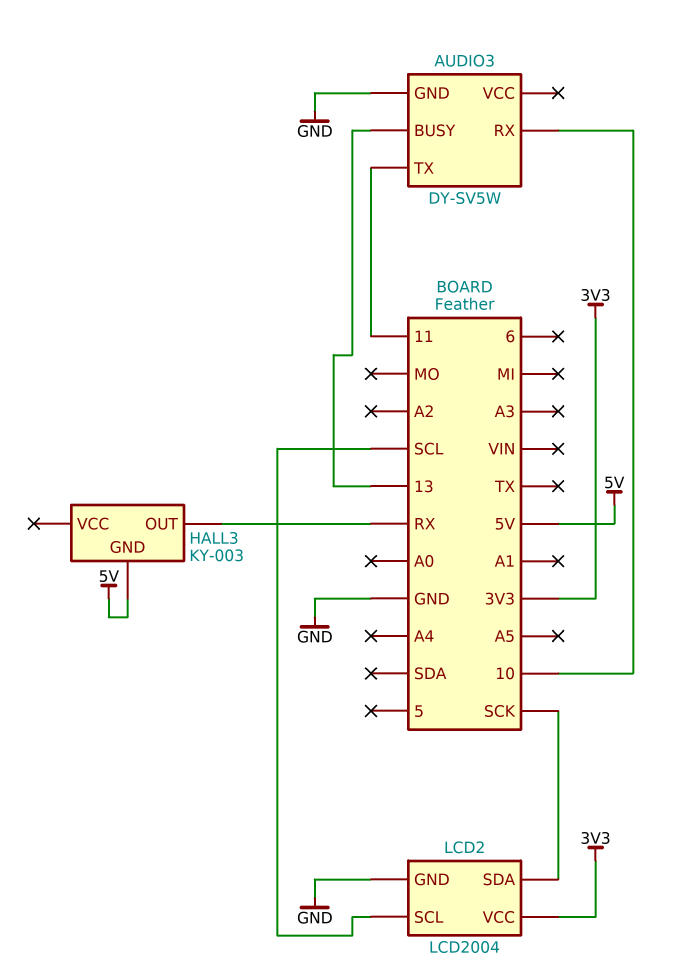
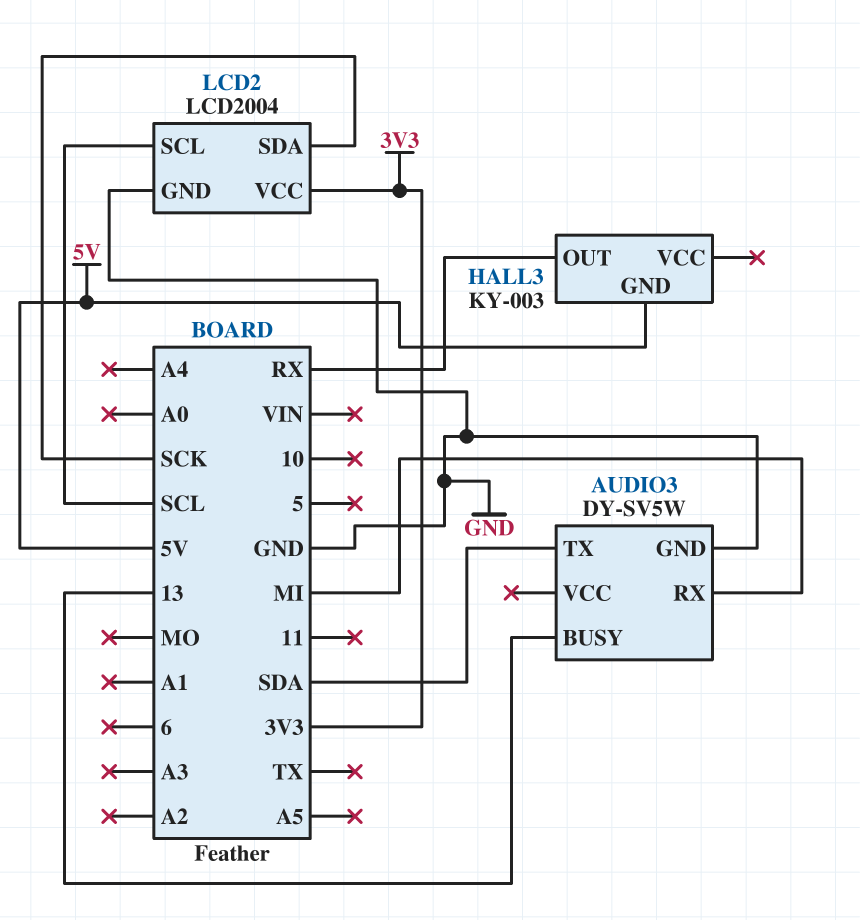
AUDIO3 pin RX: 10 -> MI
AUDIO3 pin TX: 11 -> SDA

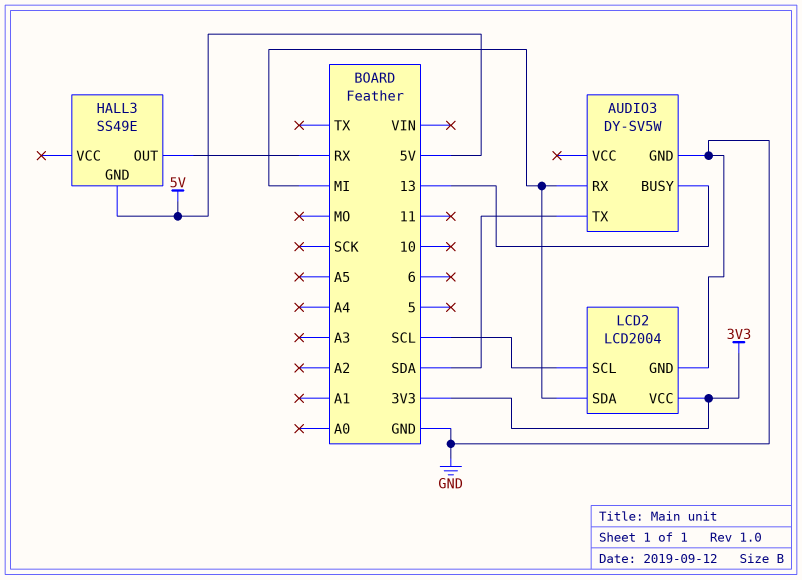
HALL3: KY-003 -> SS49E
LCD2 pin SDA: SCK -> MI

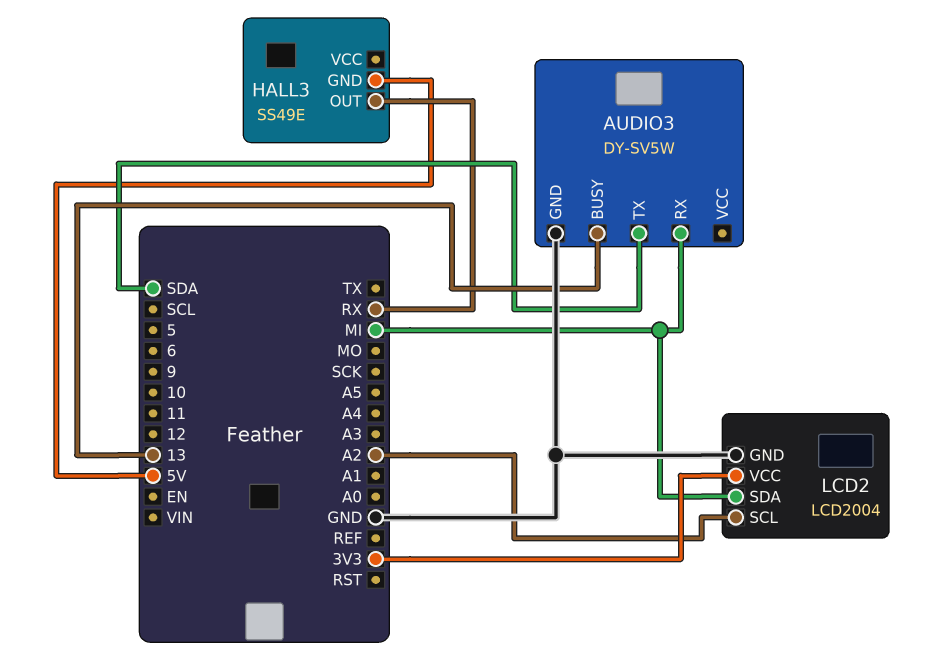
LCD2 pin SCL: SCL -> A2

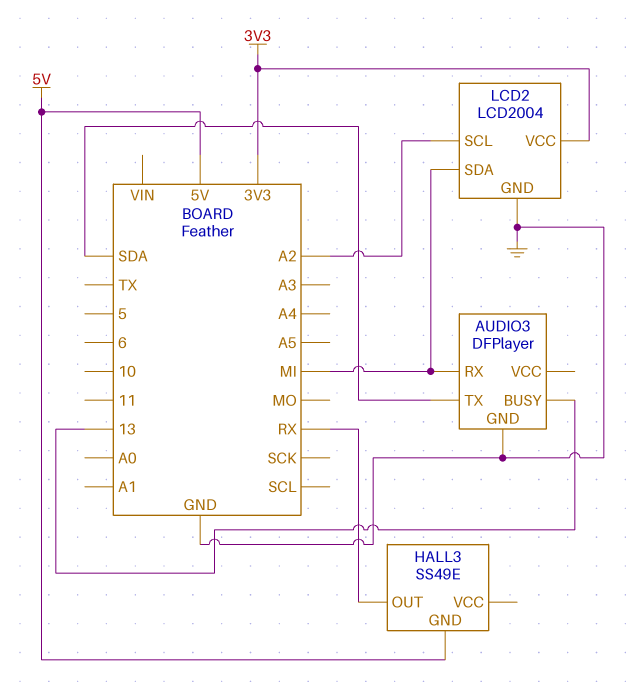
AUDIO3: DY-SV5W -> DFPlayer

